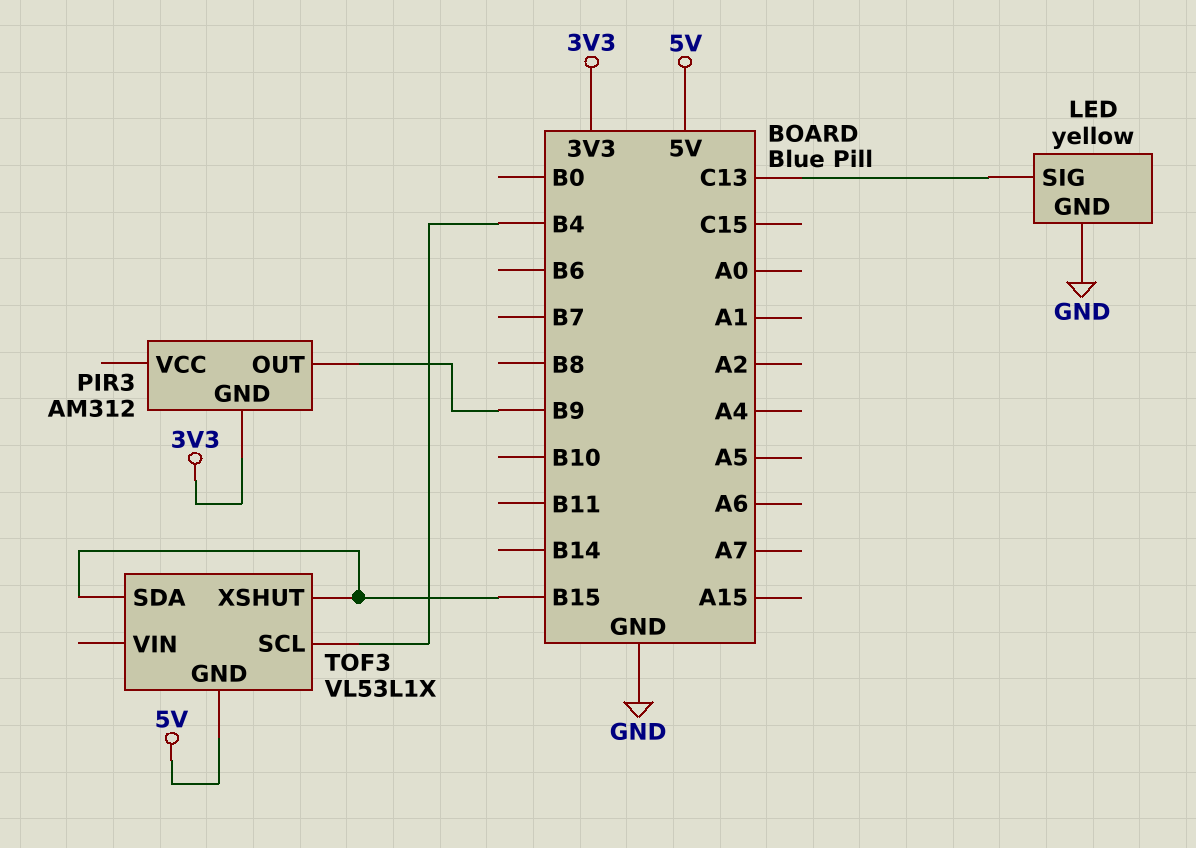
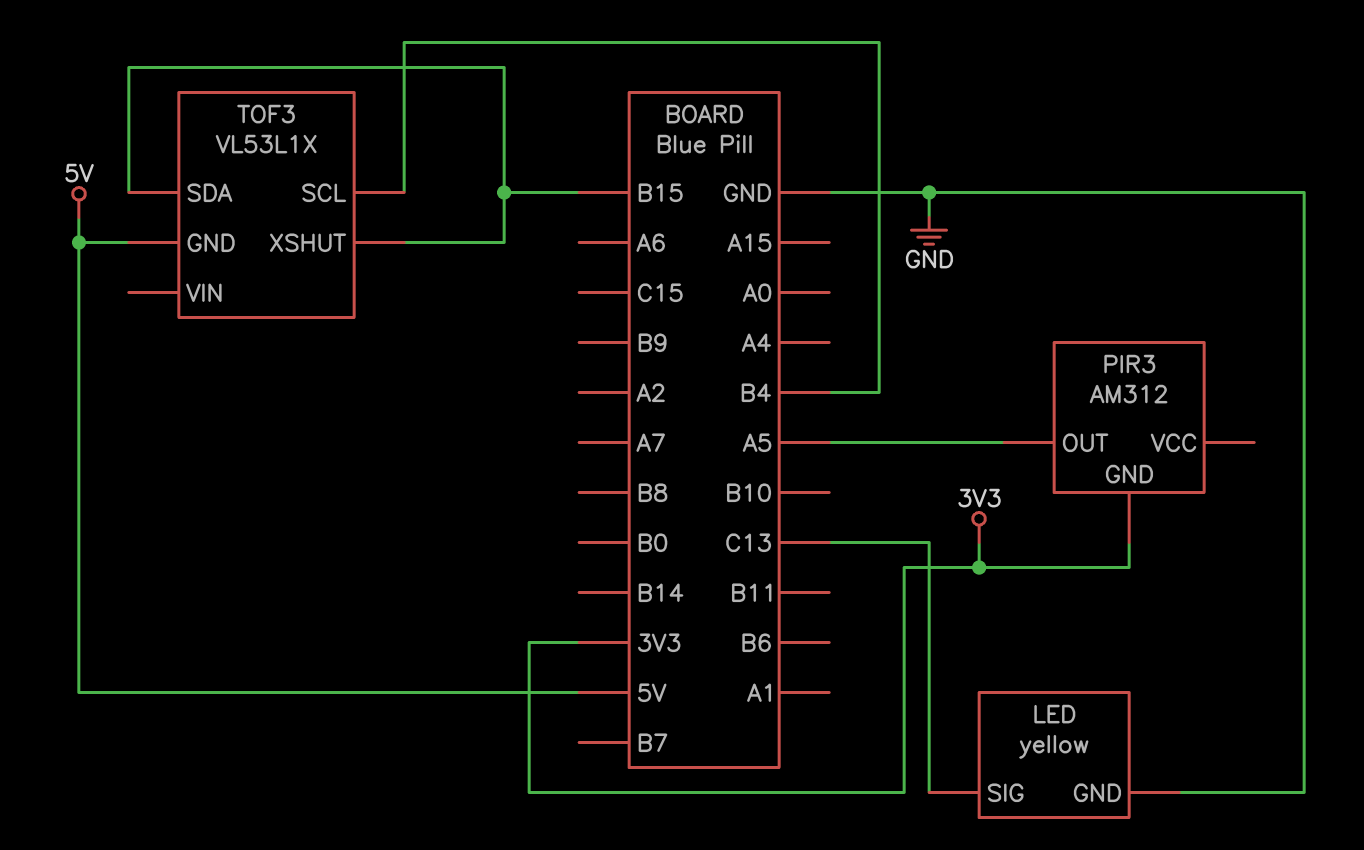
PIR3 pin OUT: B9 -> A5

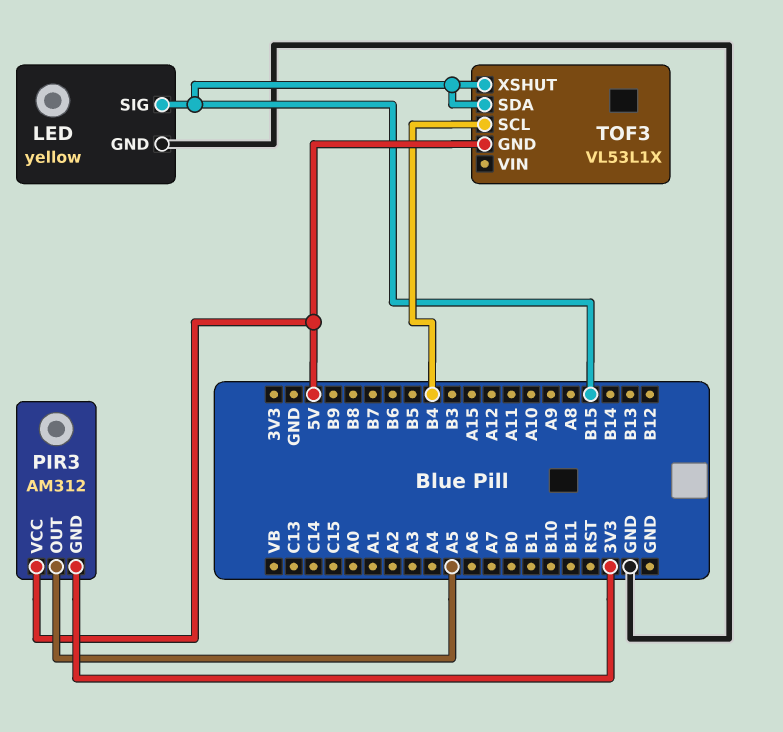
LED pin SIG: C13 -> B15
PIR3 pin VCC: none -> 5V

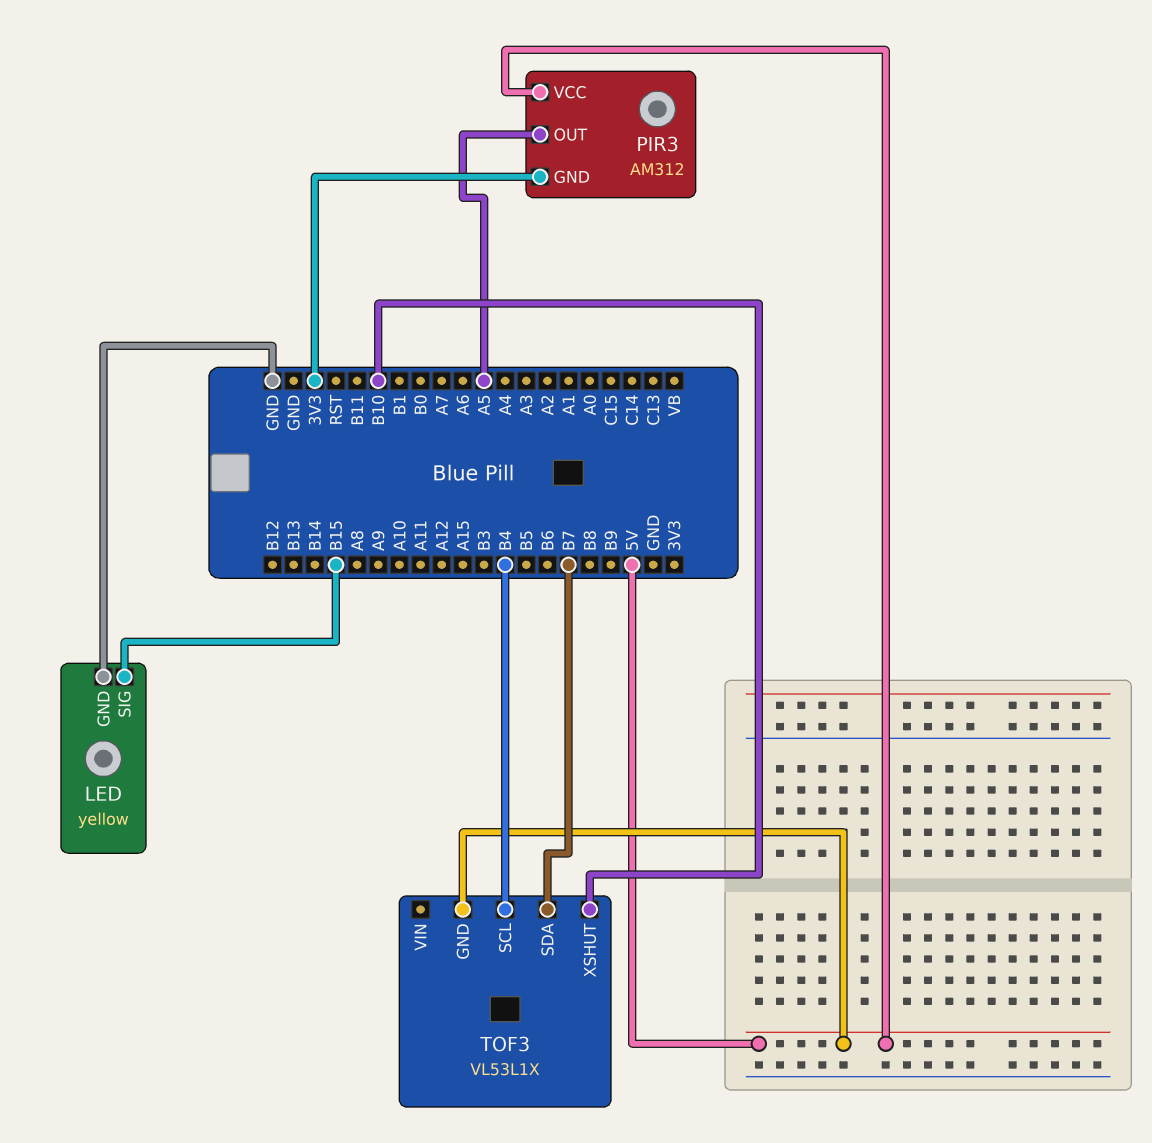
TOF3 pin SDA: B15 -> B7
TOF3 pin XSHUT: B15 -> B10

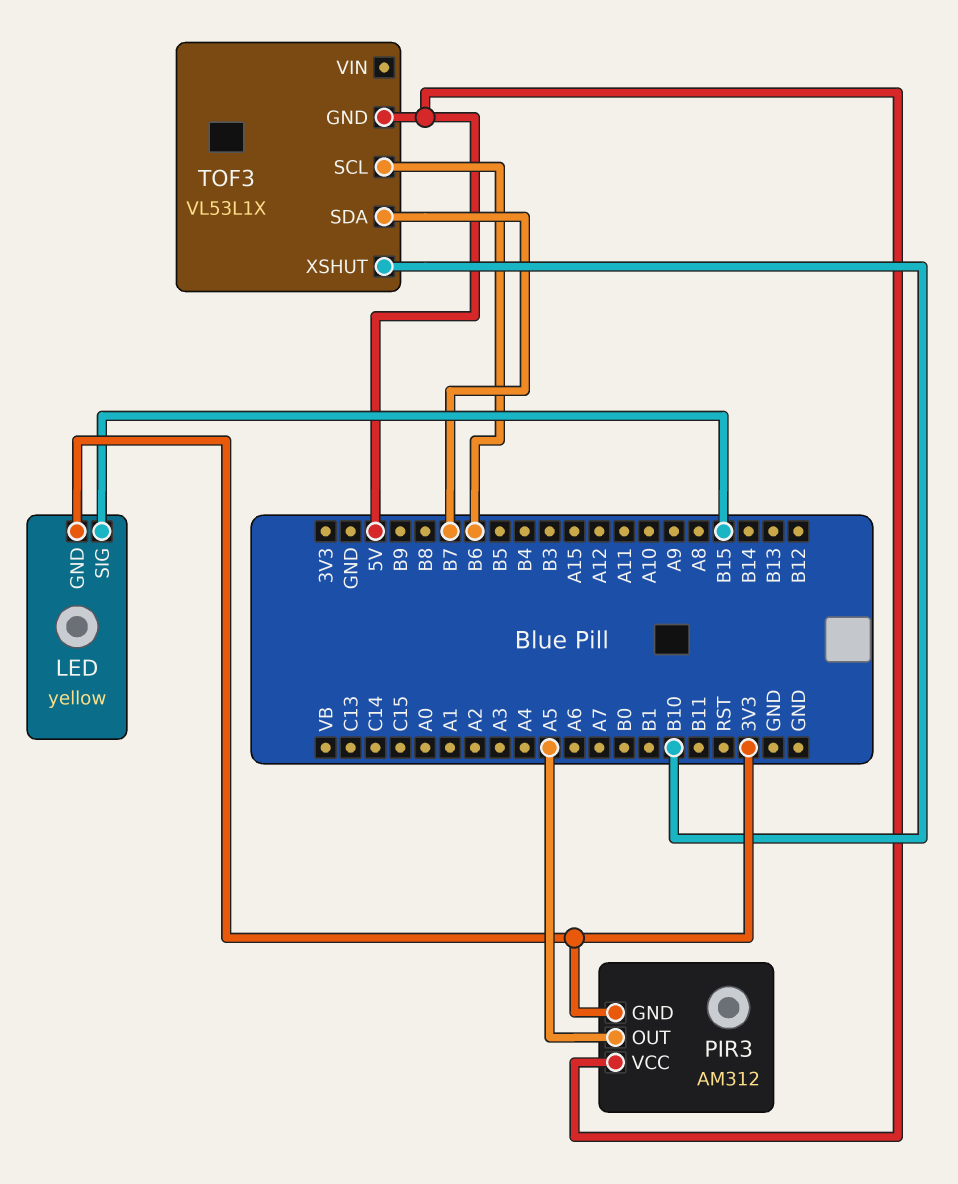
LED pin GND: GND -> 3V3
TOF3 pin SCL: B4 -> B6

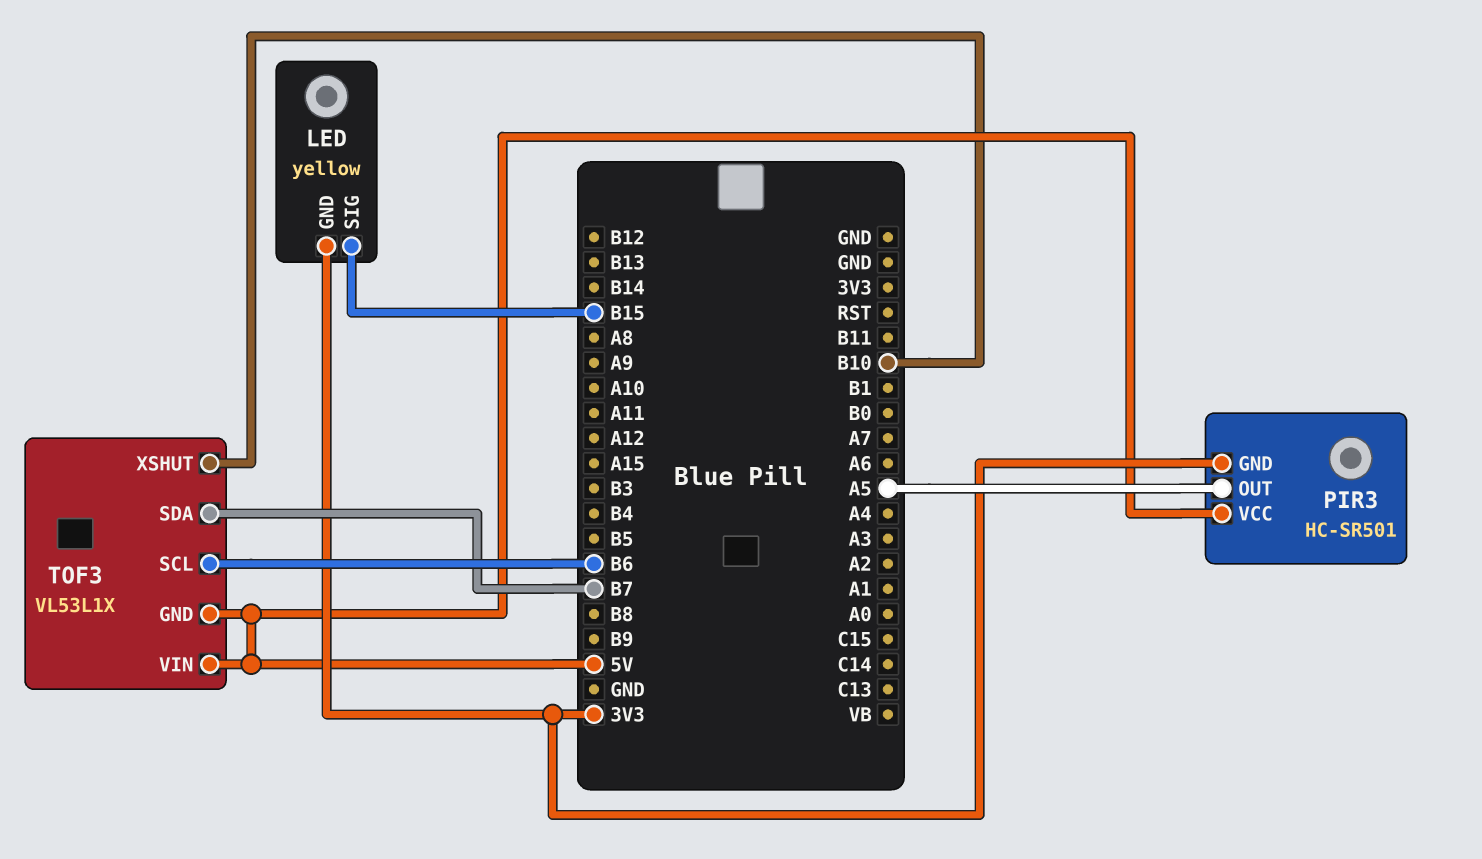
PIR3: AM312 -> HC-SR501
TOF3 pin VIN: none -> 5V

